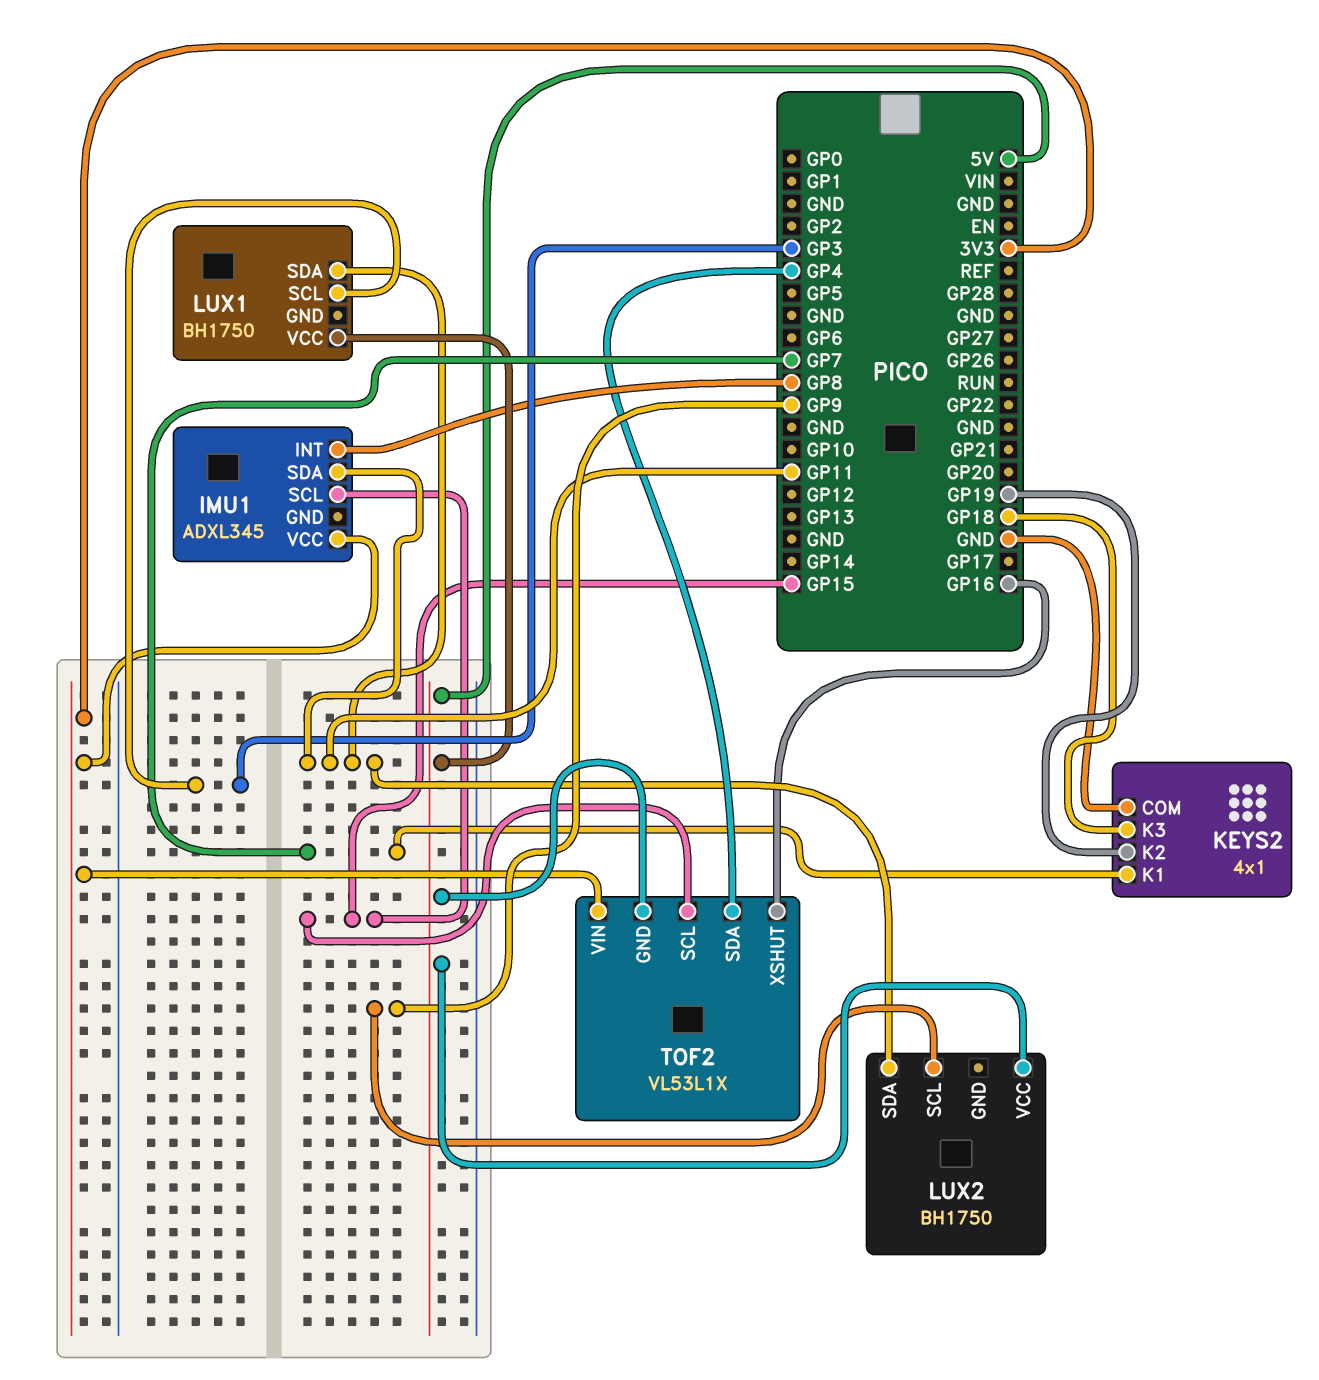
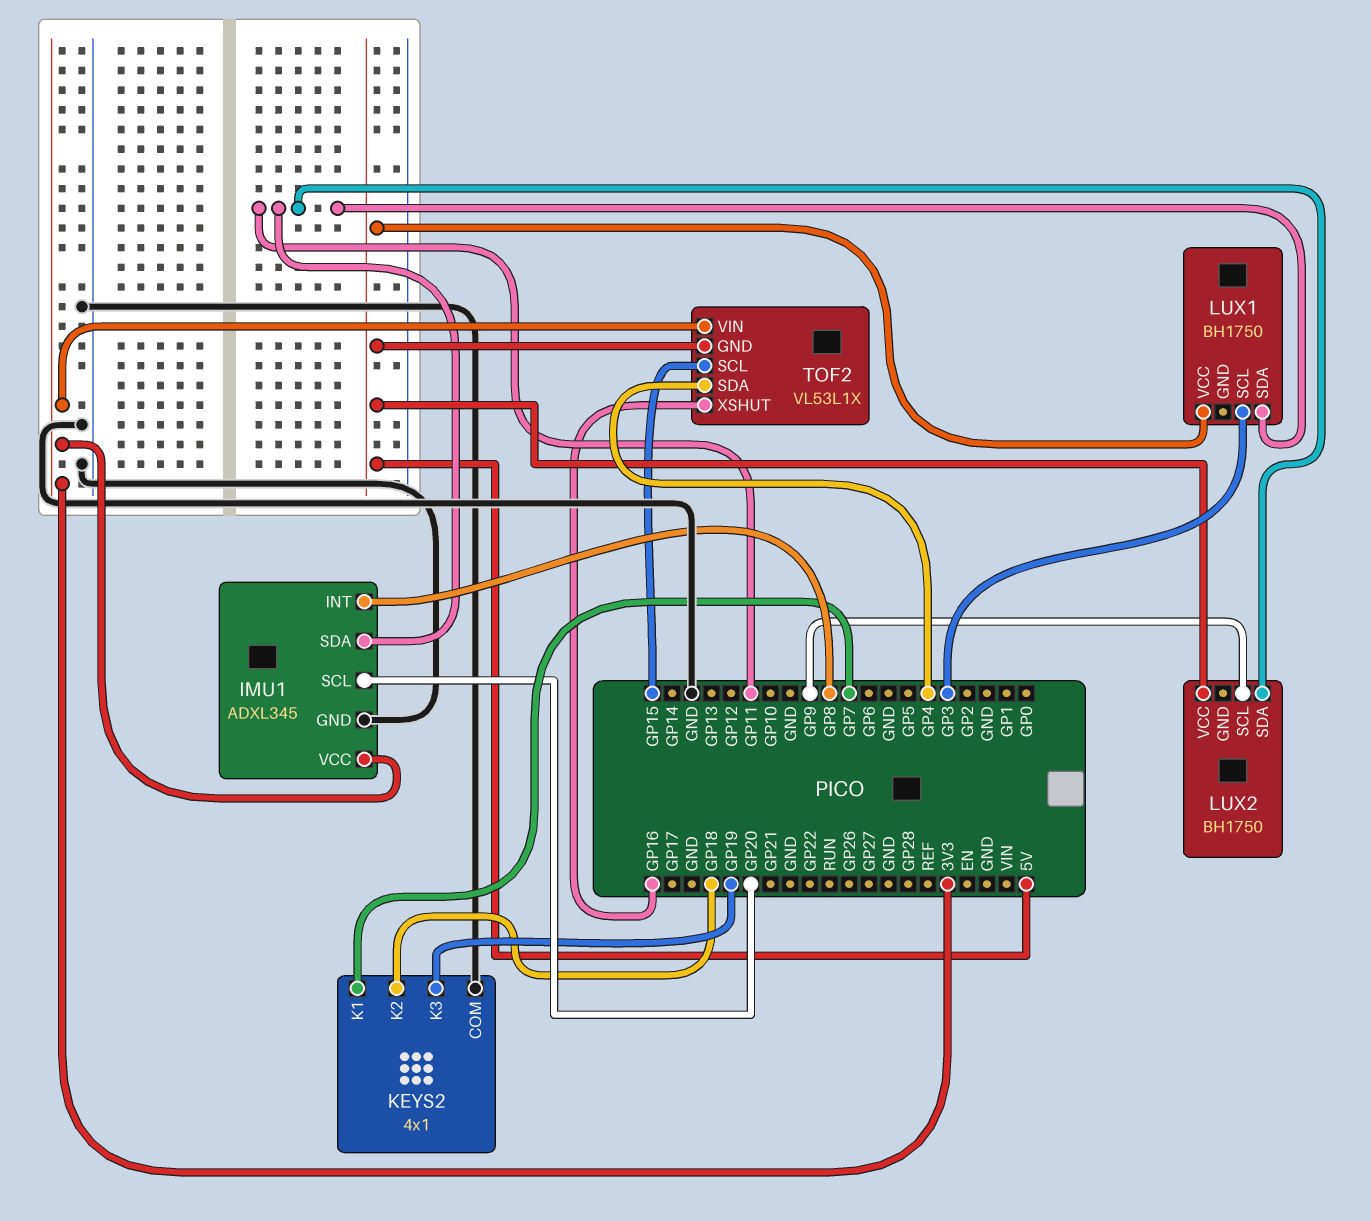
IMU1 pin GND: none -> GND
IMU1 pin SCL: GP15 -> GP20
KEYS2 pin K2: GP19 -> GP18
KEYS2 pin K3: GP18 -> GP19

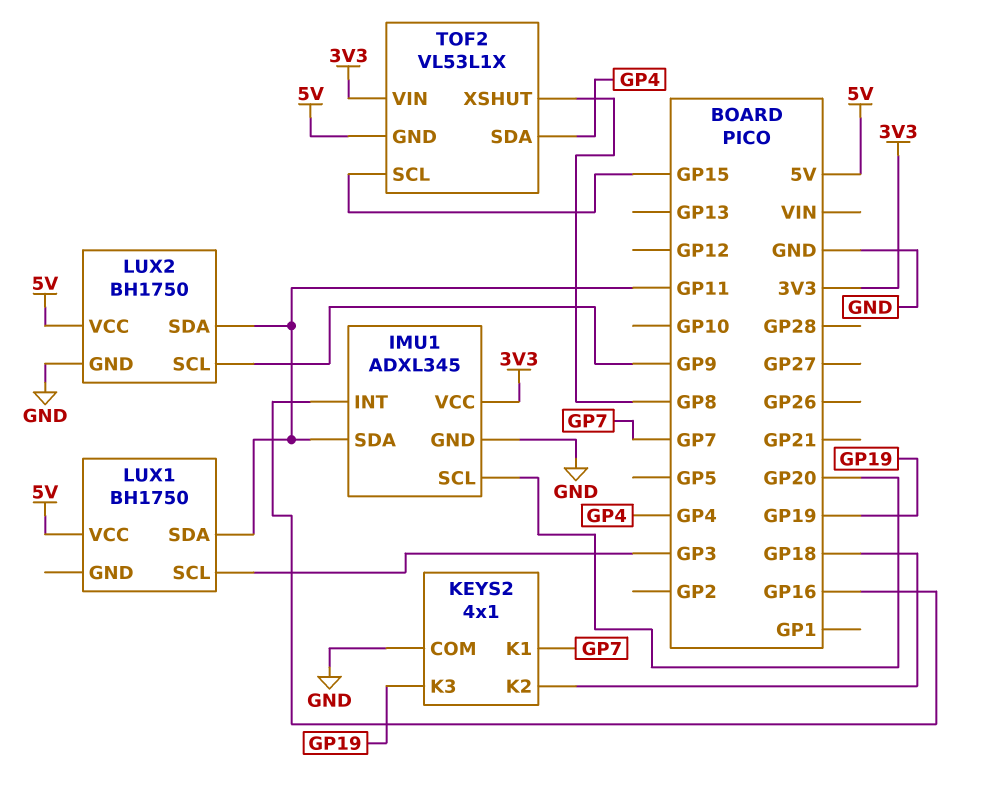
IMU1 pin INT: GP8 -> GP16
LUX2 pin GND: none -> GND
TOF2 pin XSHUT: GP16 -> GP8

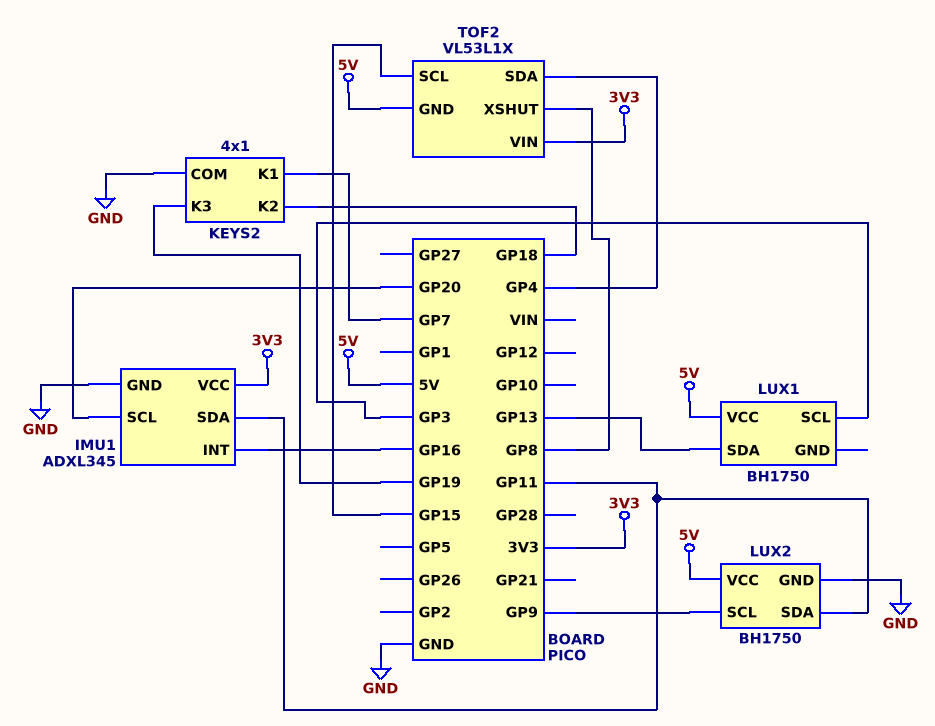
LUX1 pin SDA: GP11 -> GP13

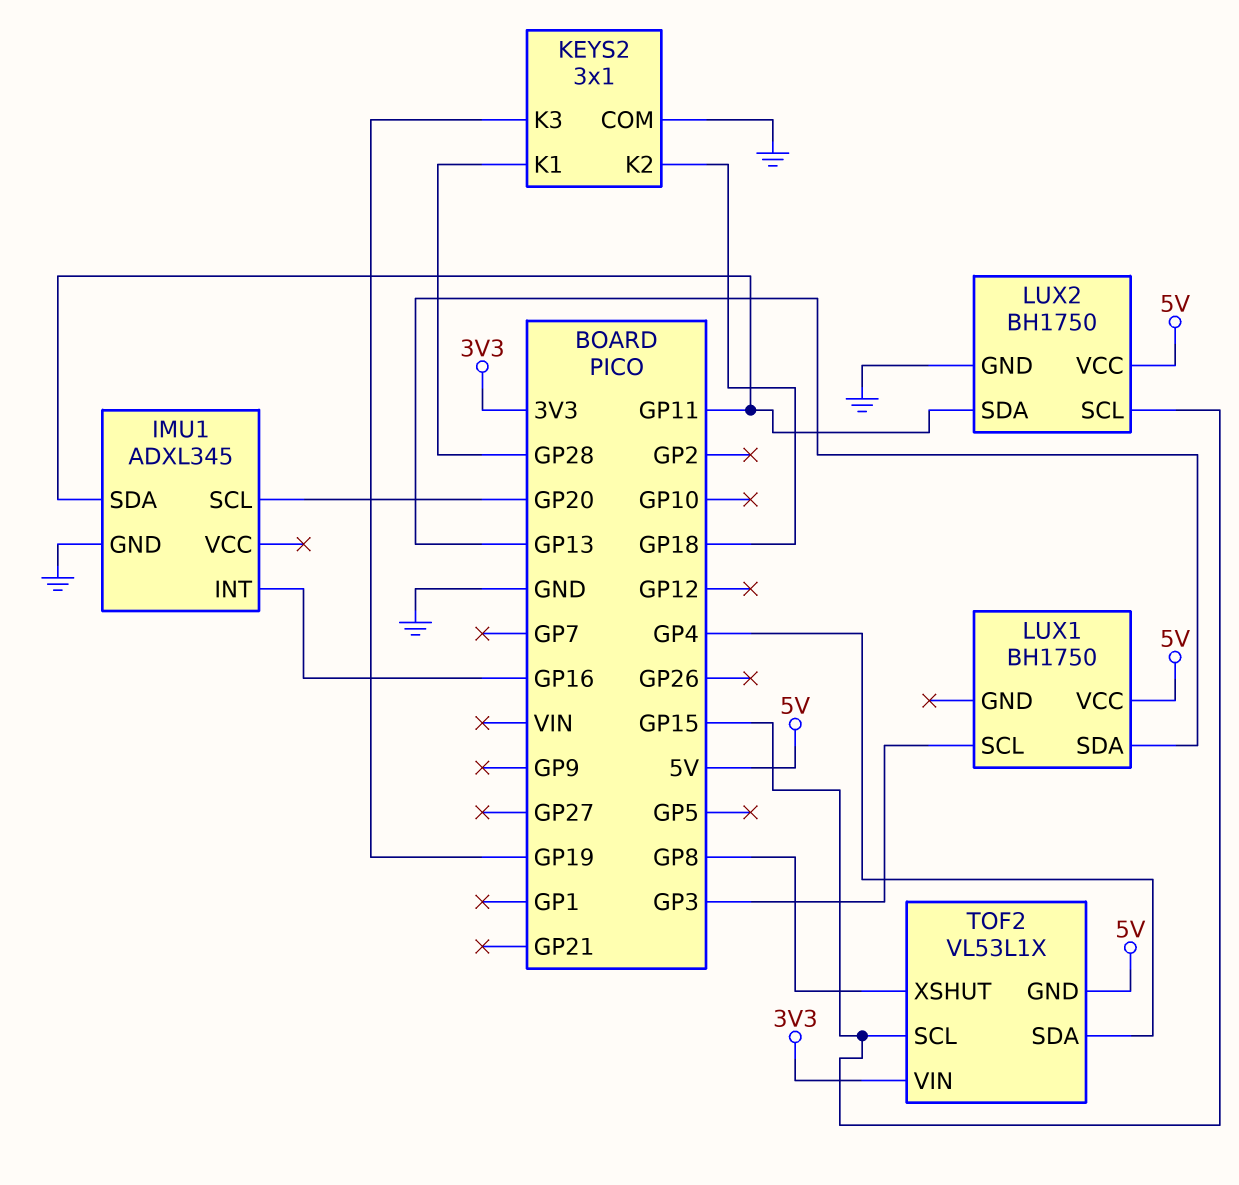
IMU1 pin VCC: 3V3 -> none
KEYS2: 4x1 -> 3x1
KEYS2 pin K1: GP7 -> GP28
LUX2 pin SCL: GP9 -> GP15

